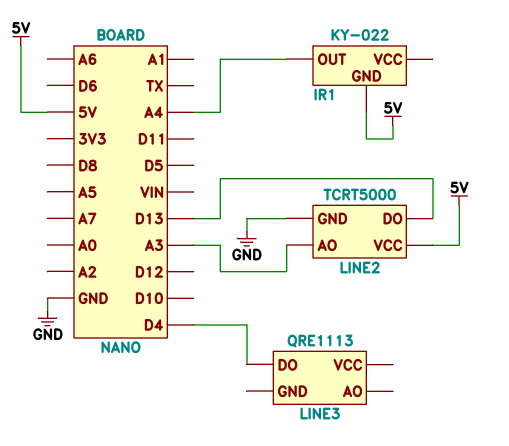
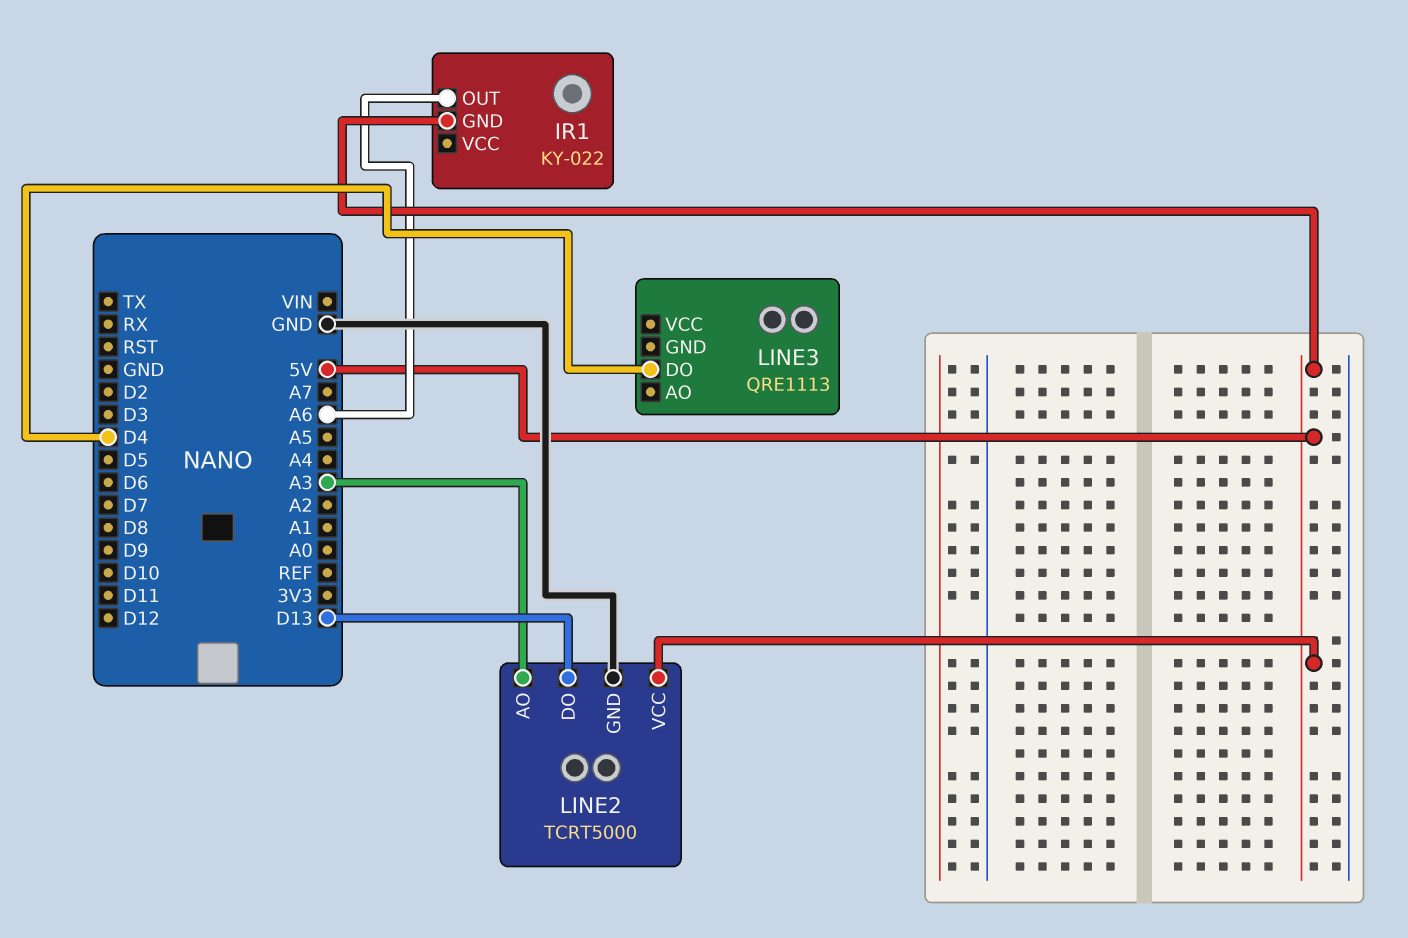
IR1 pin OUT: A4 -> A6

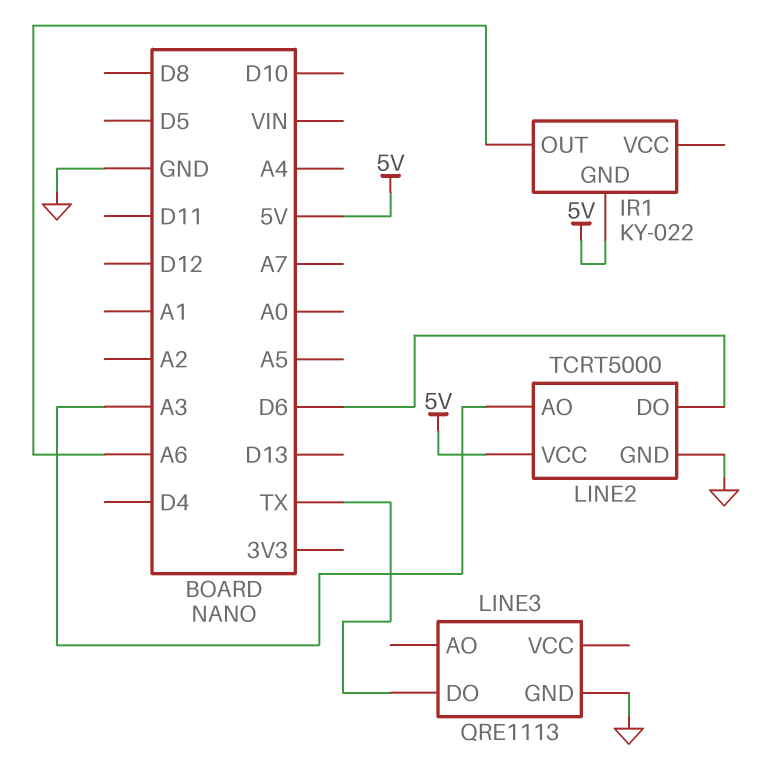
LINE2 pin DO: D13 -> D6
LINE3 pin DO: D4 -> TX
LINE3 pin GND: none -> GND

